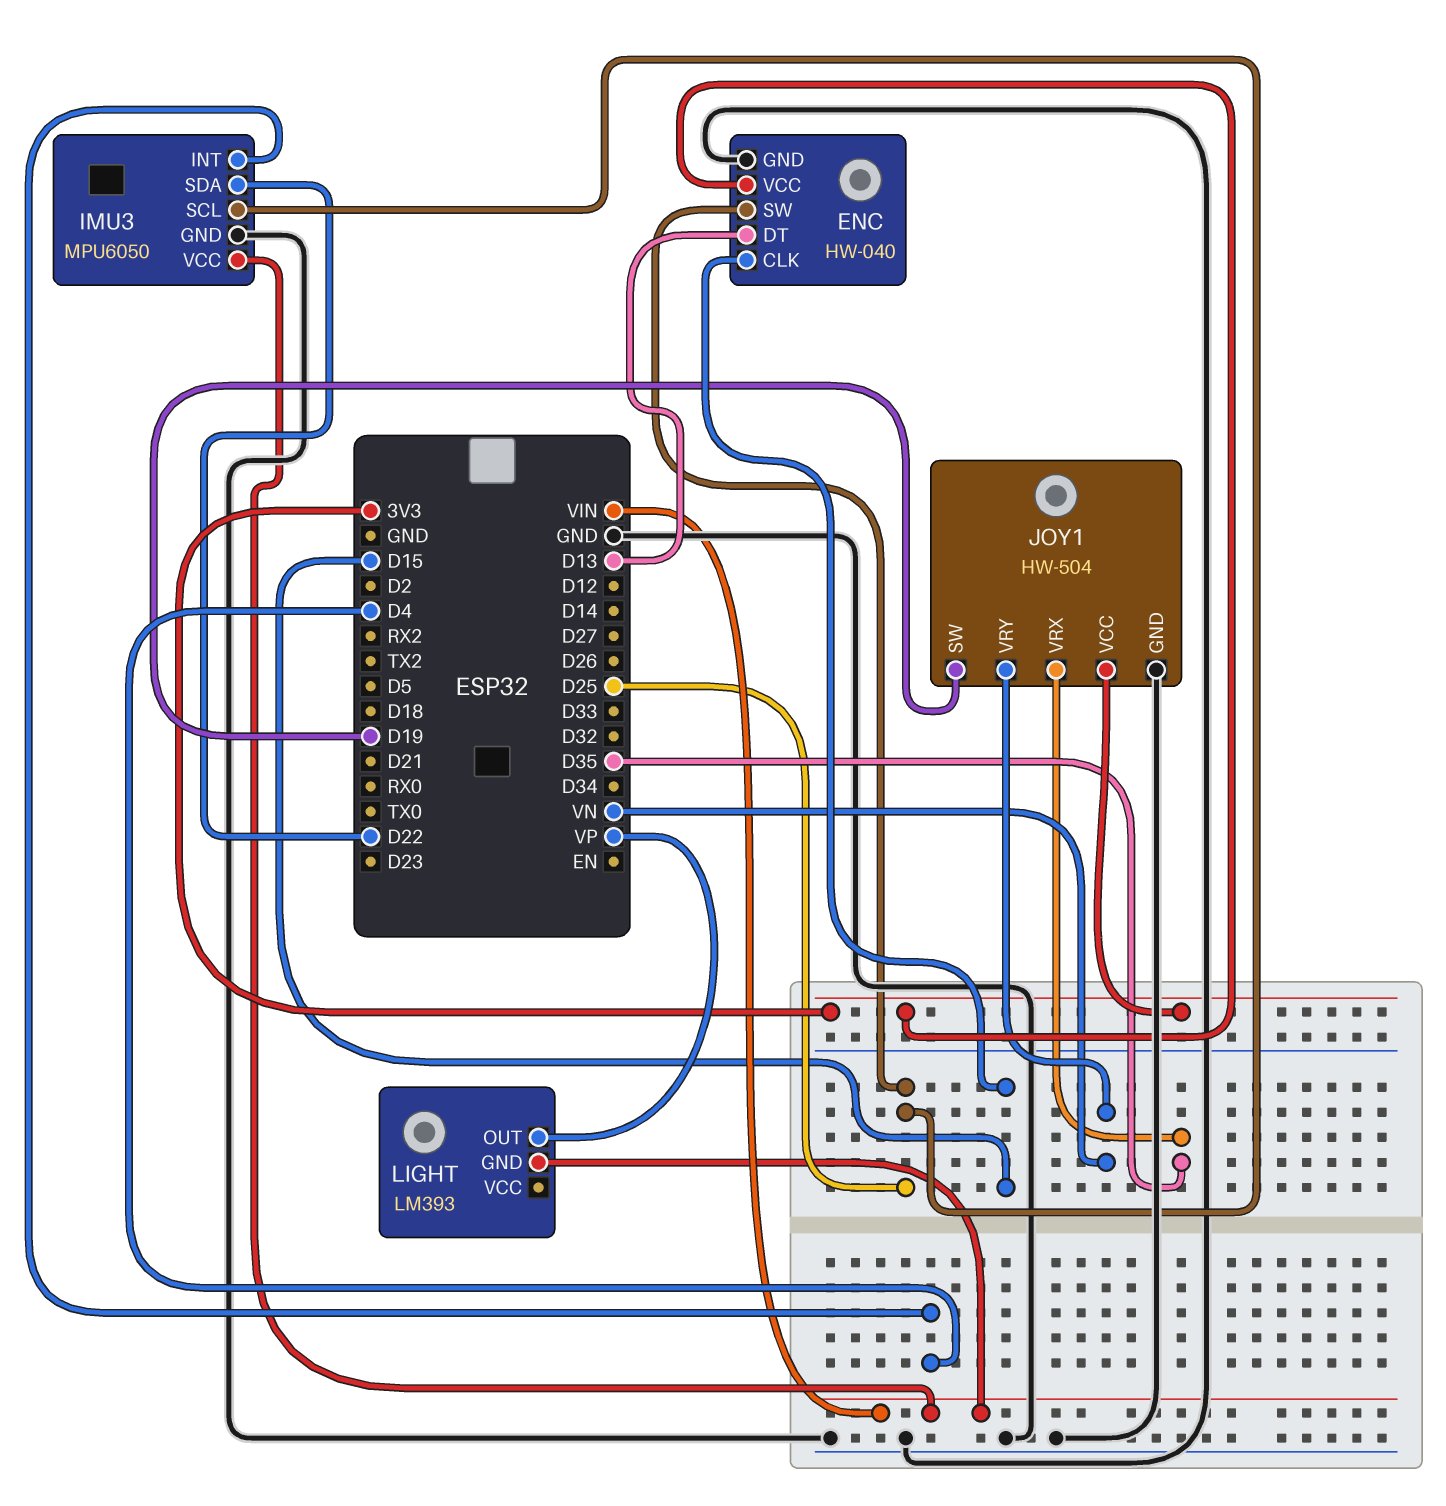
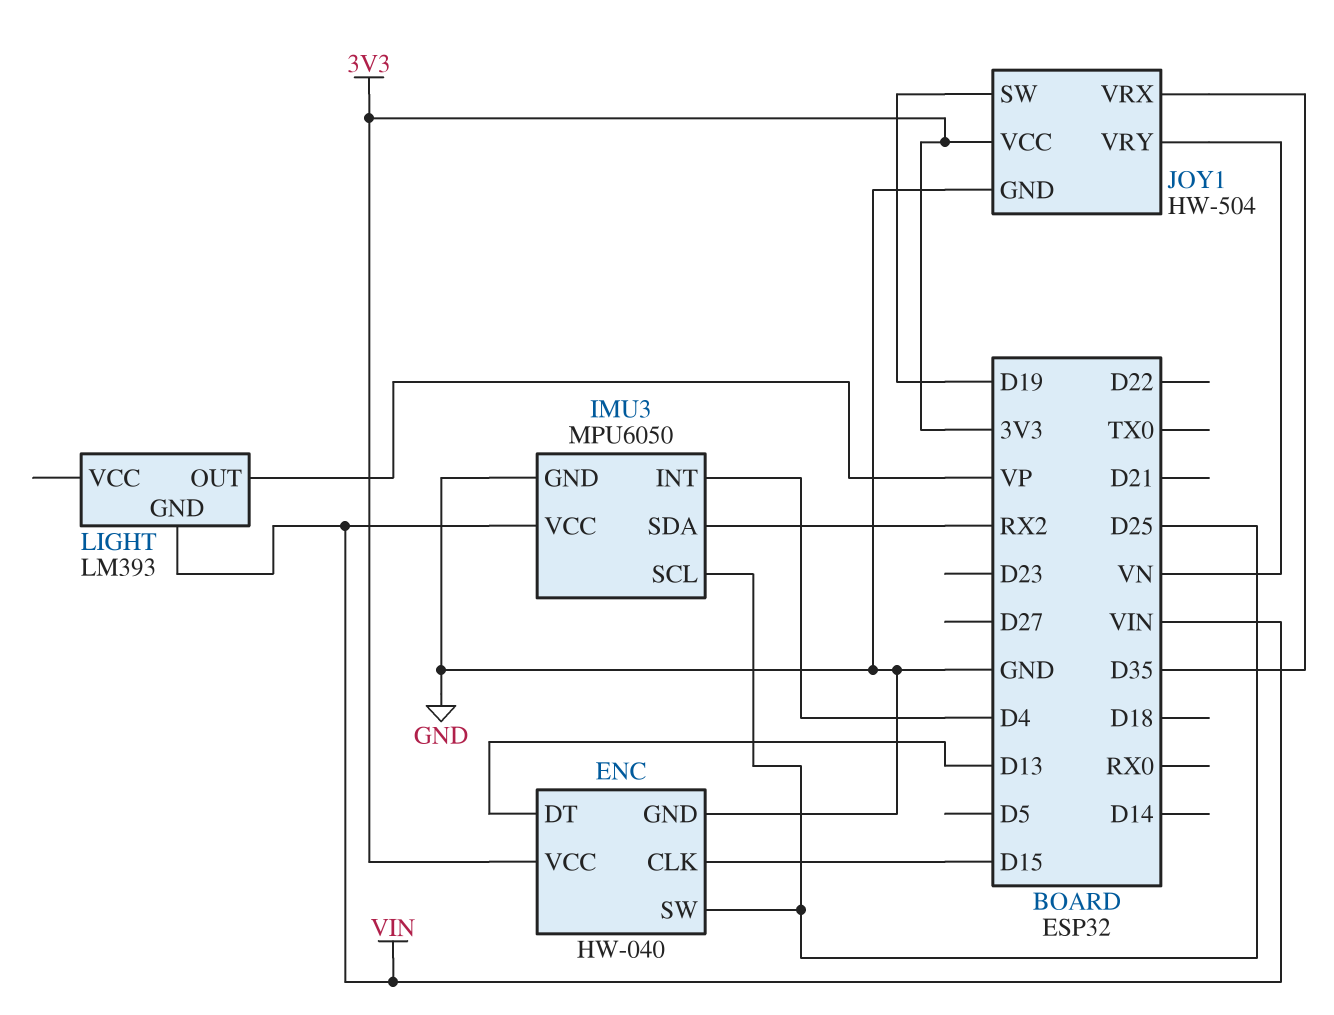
IMU3 pin SDA: D22 -> RX2

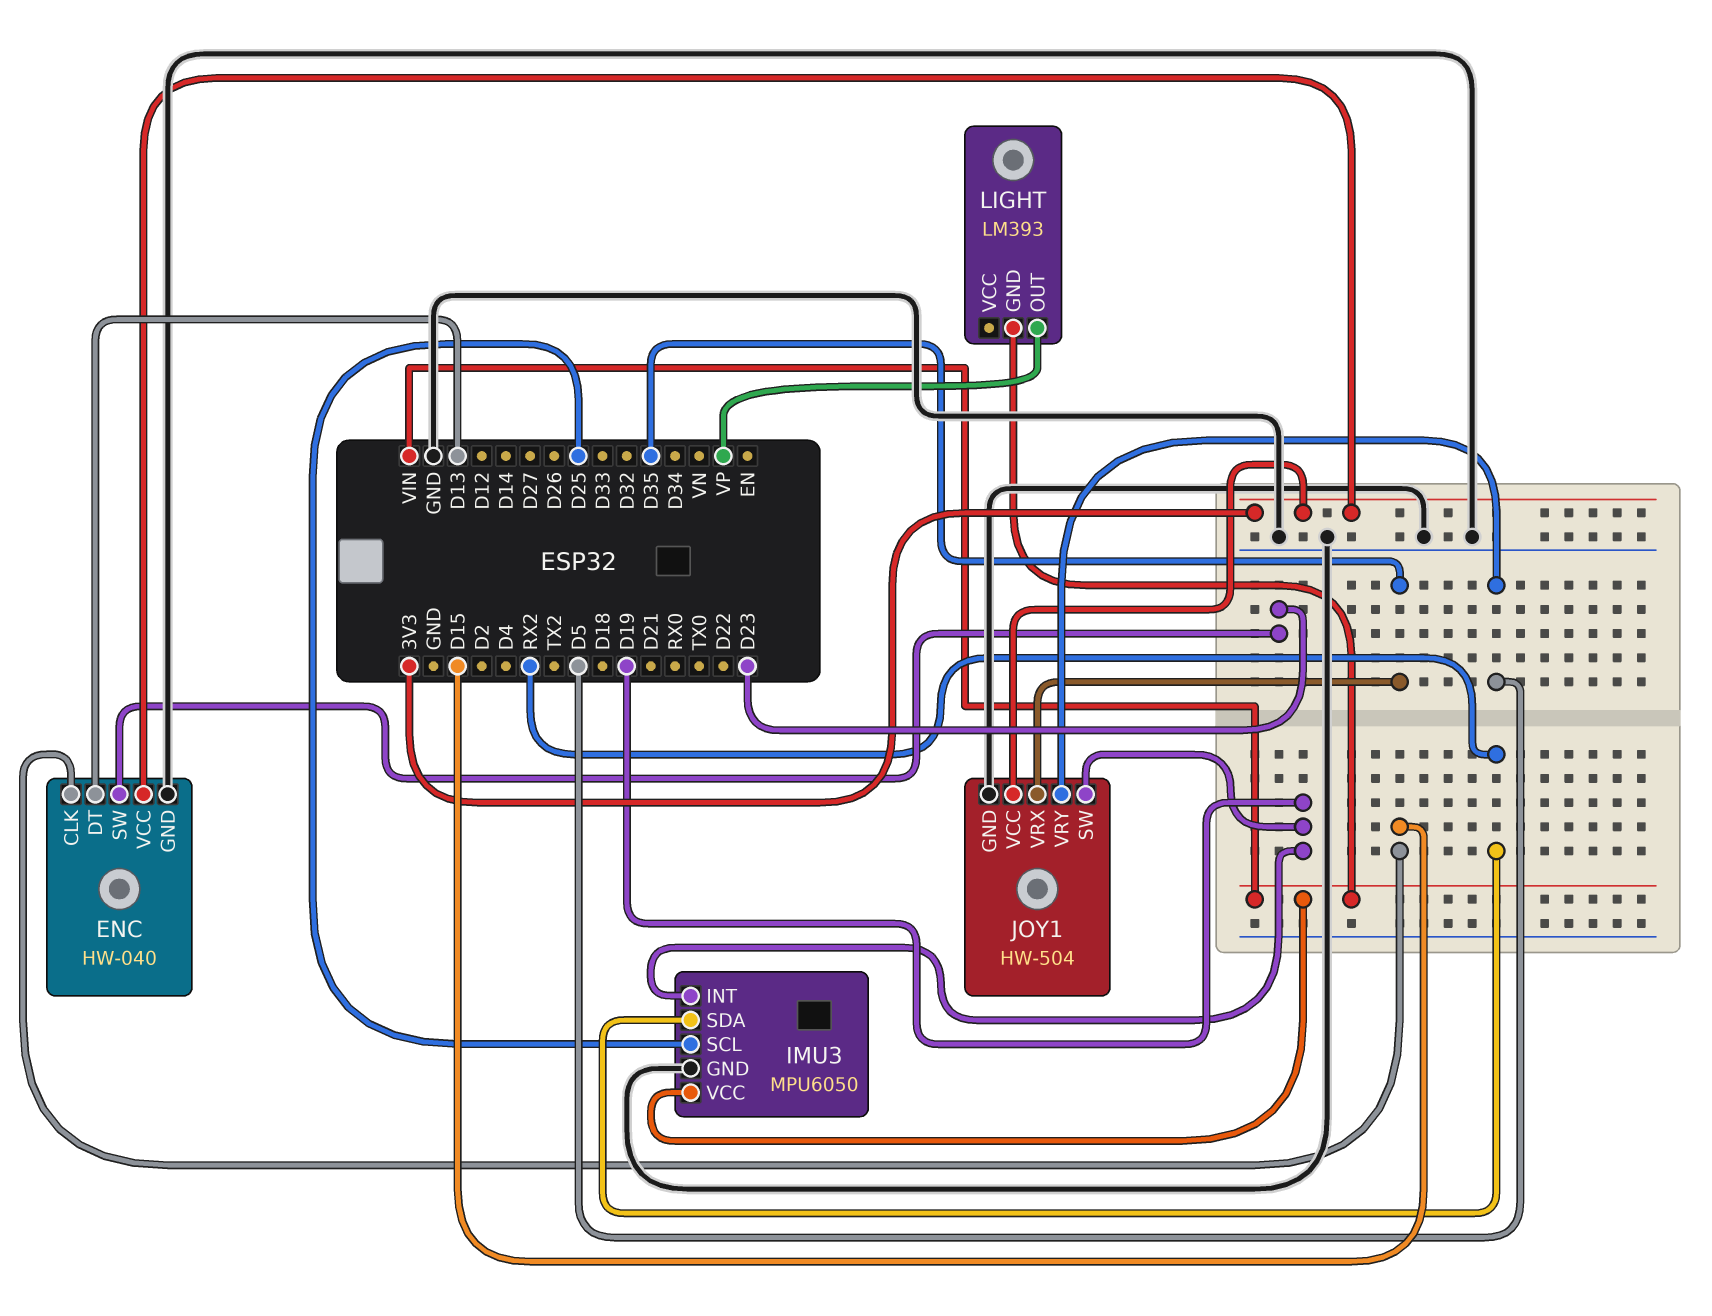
ENC pin SW: D25 -> D23
IMU3 pin INT: D4 -> D19
JOY1 pin VRY: VN -> D5

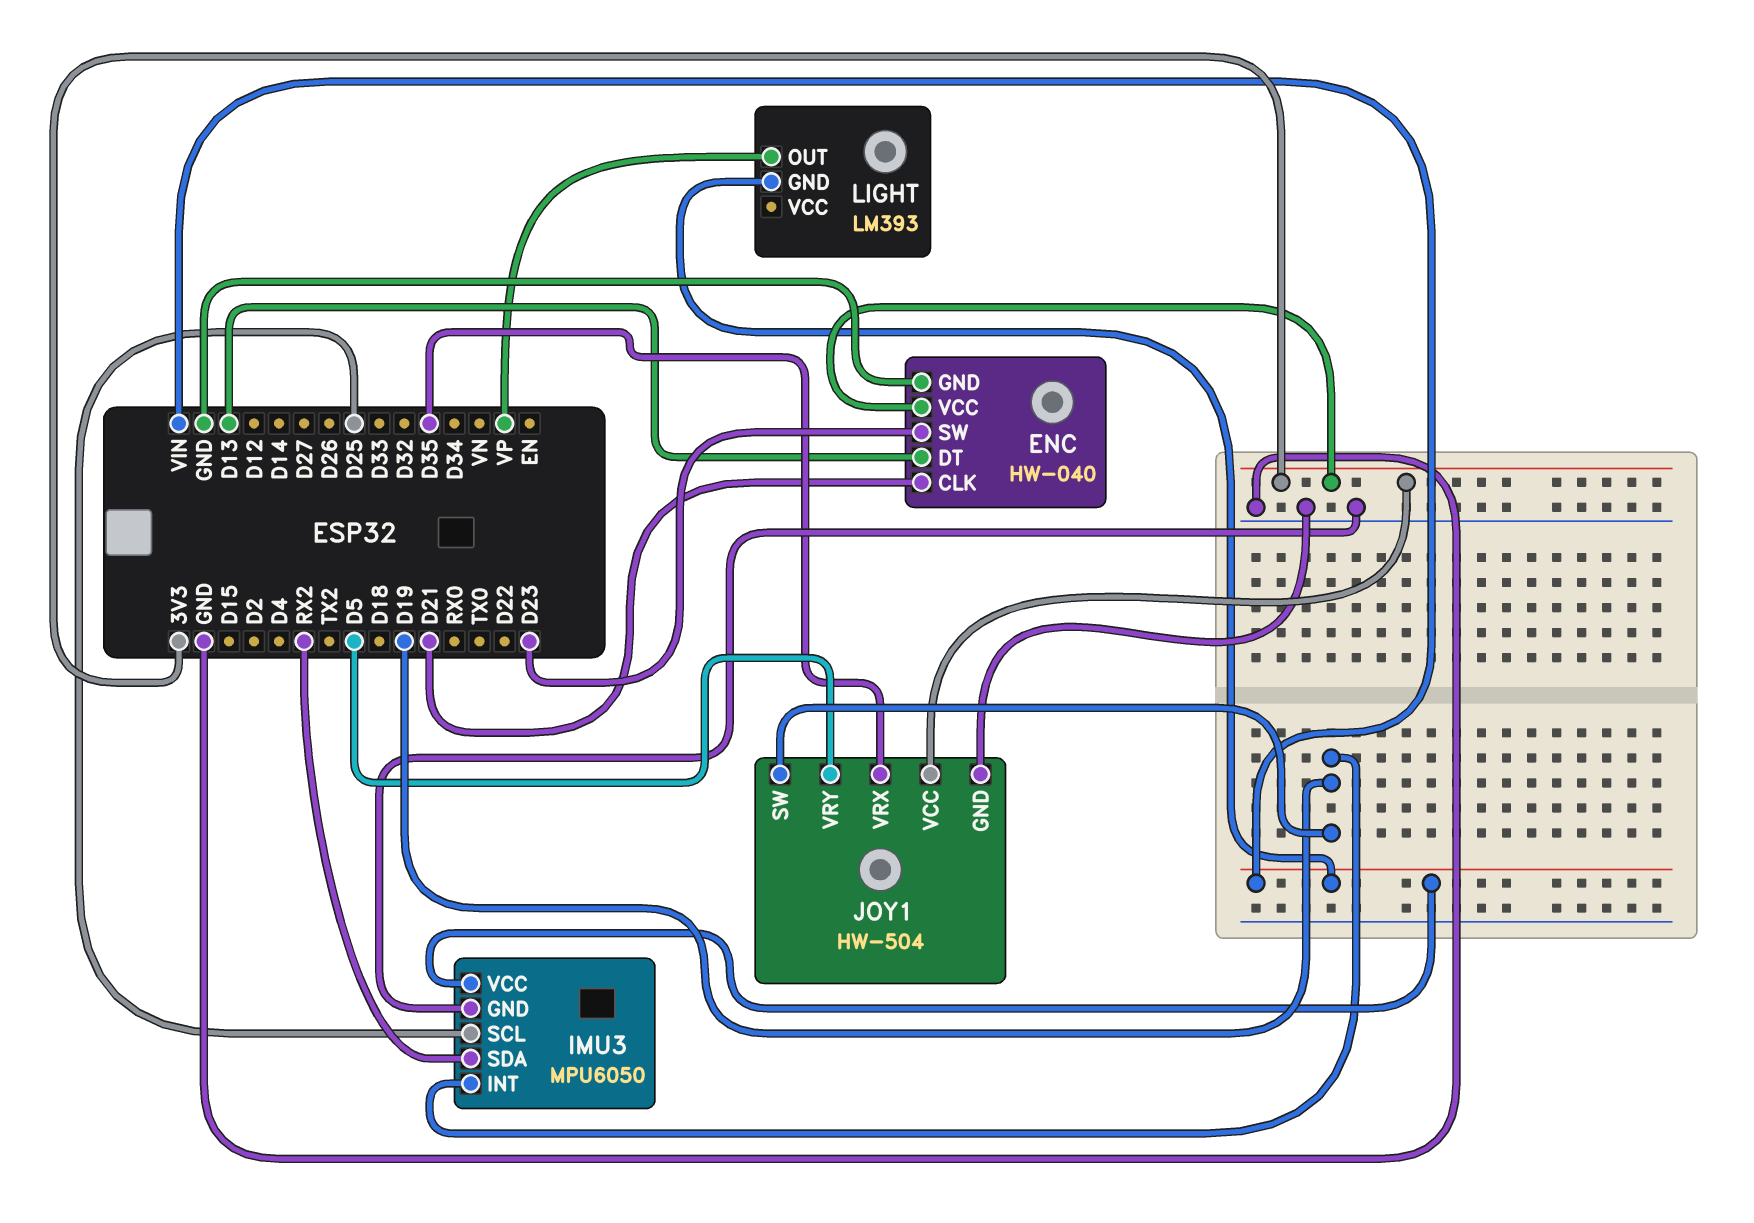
ENC pin CLK: D15 -> D21

